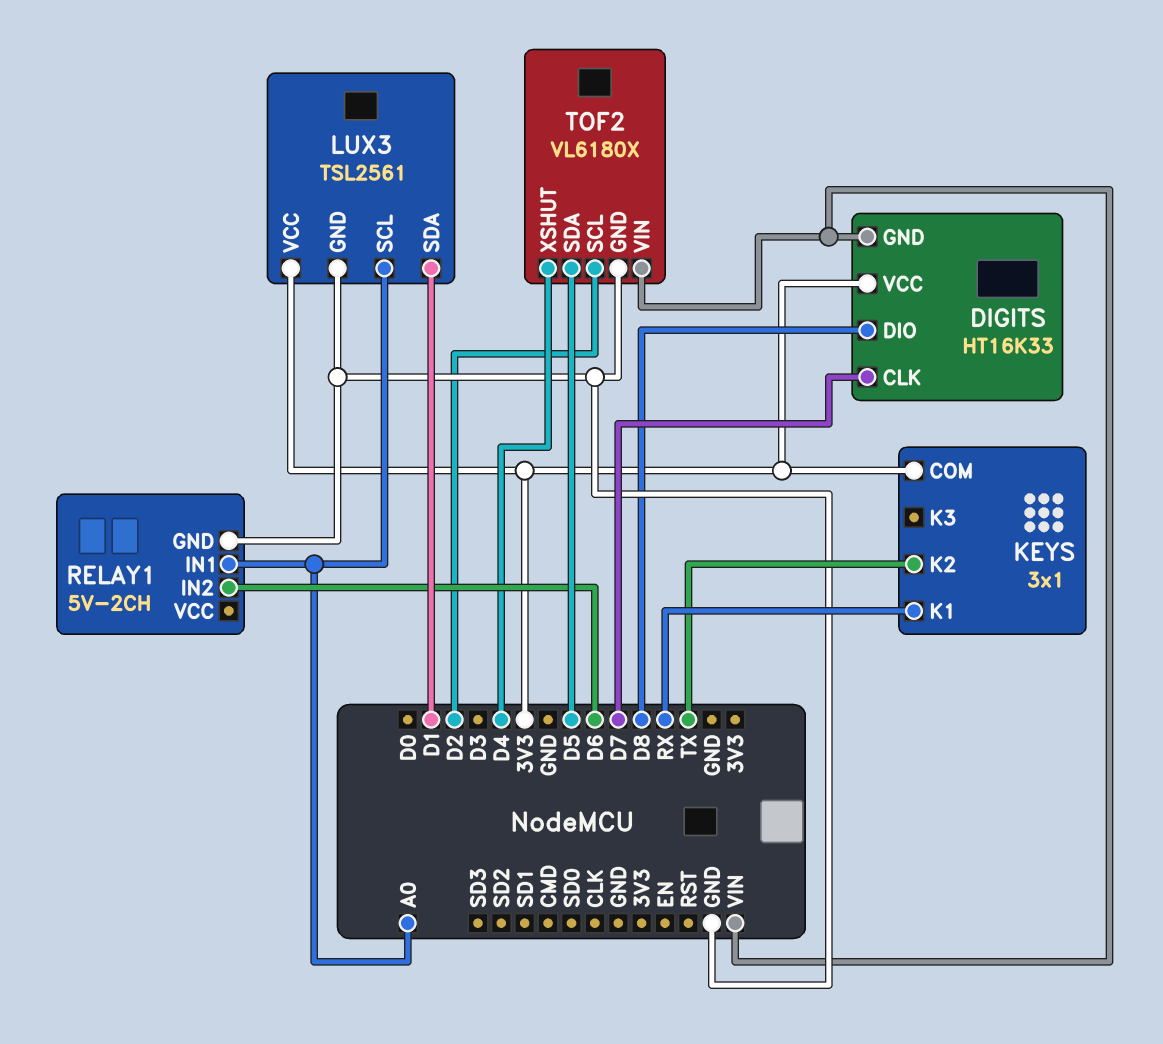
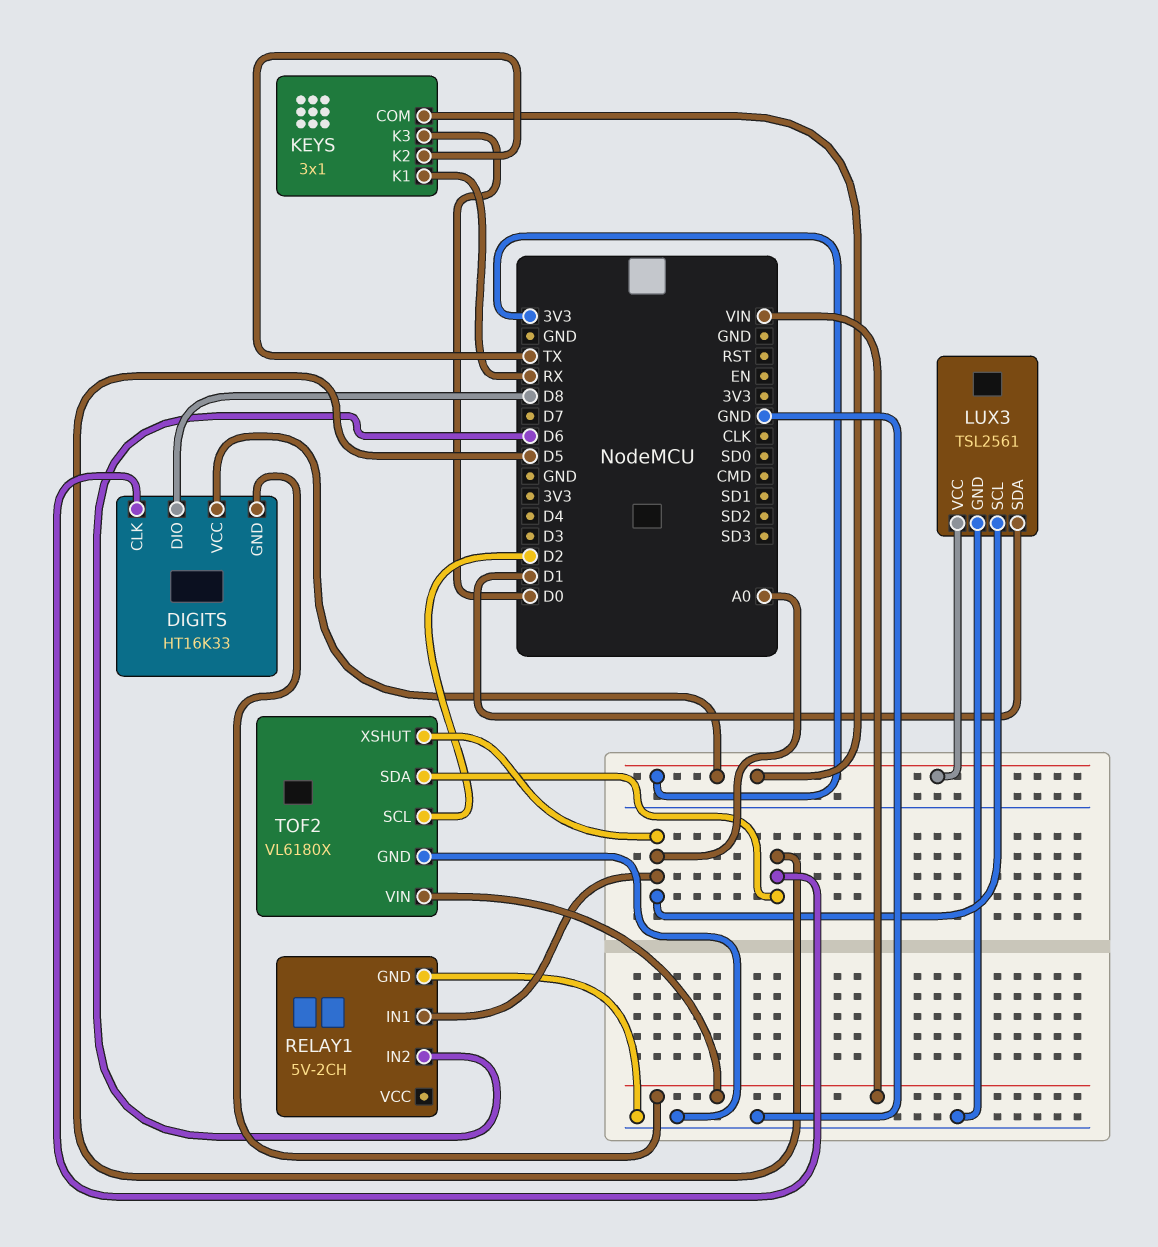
DIGITS pin CLK: D7 -> D5
KEYS pin K3: none -> D0
TOF2 pin XSHUT: D4 -> A0

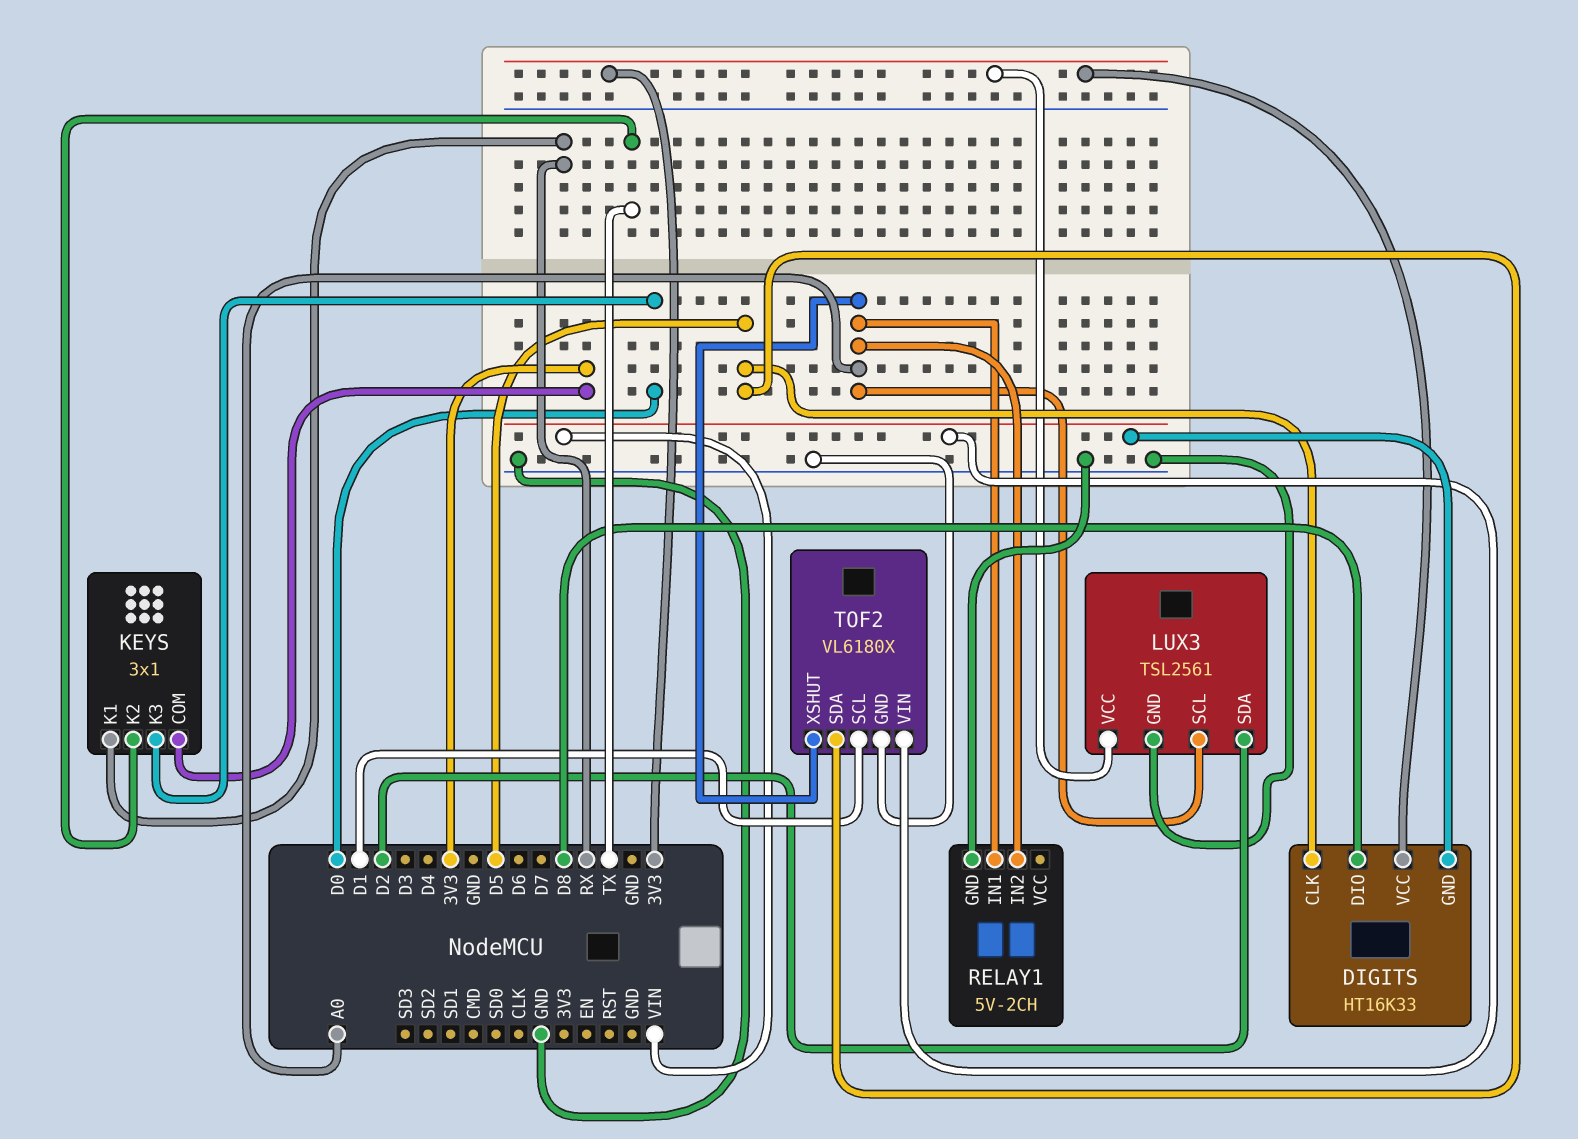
LUX3 pin SDA: D1 -> D2
RELAY1 pin IN2: D6 -> A0
TOF2 pin SCL: D2 -> D1

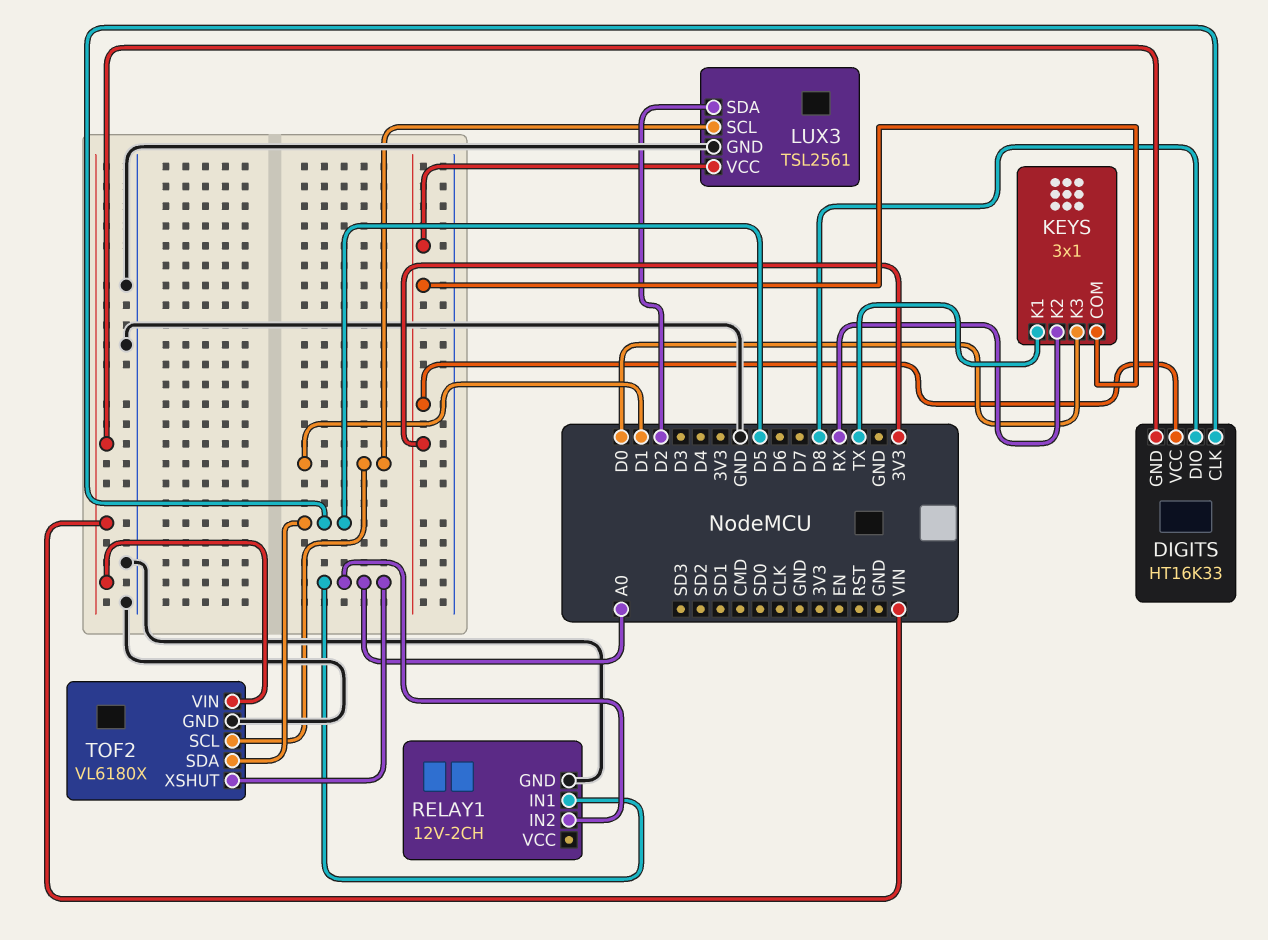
KEYS pin K1: RX -> TX
KEYS pin K2: TX -> RX
LUX3 pin SCL: A0 -> D1
RELAY1: 5V-2CH -> 12V-2CH

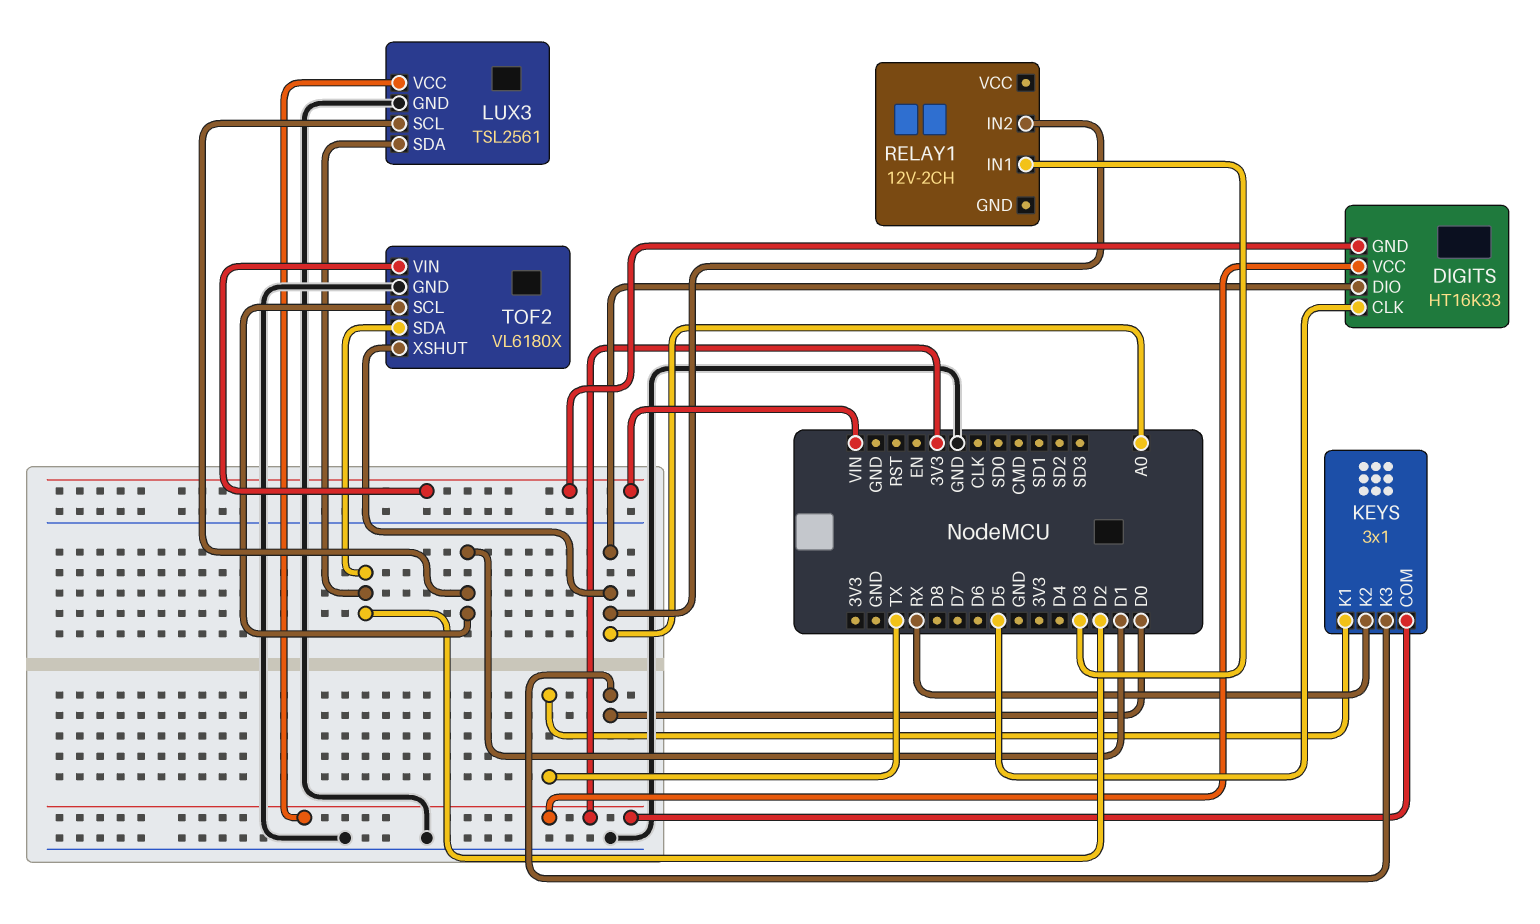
DIGITS pin DIO: D8 -> A0
RELAY1 pin GND: GND -> none
RELAY1 pin IN1: A0 -> D3
TOF2 pin SDA: D5 -> D2

